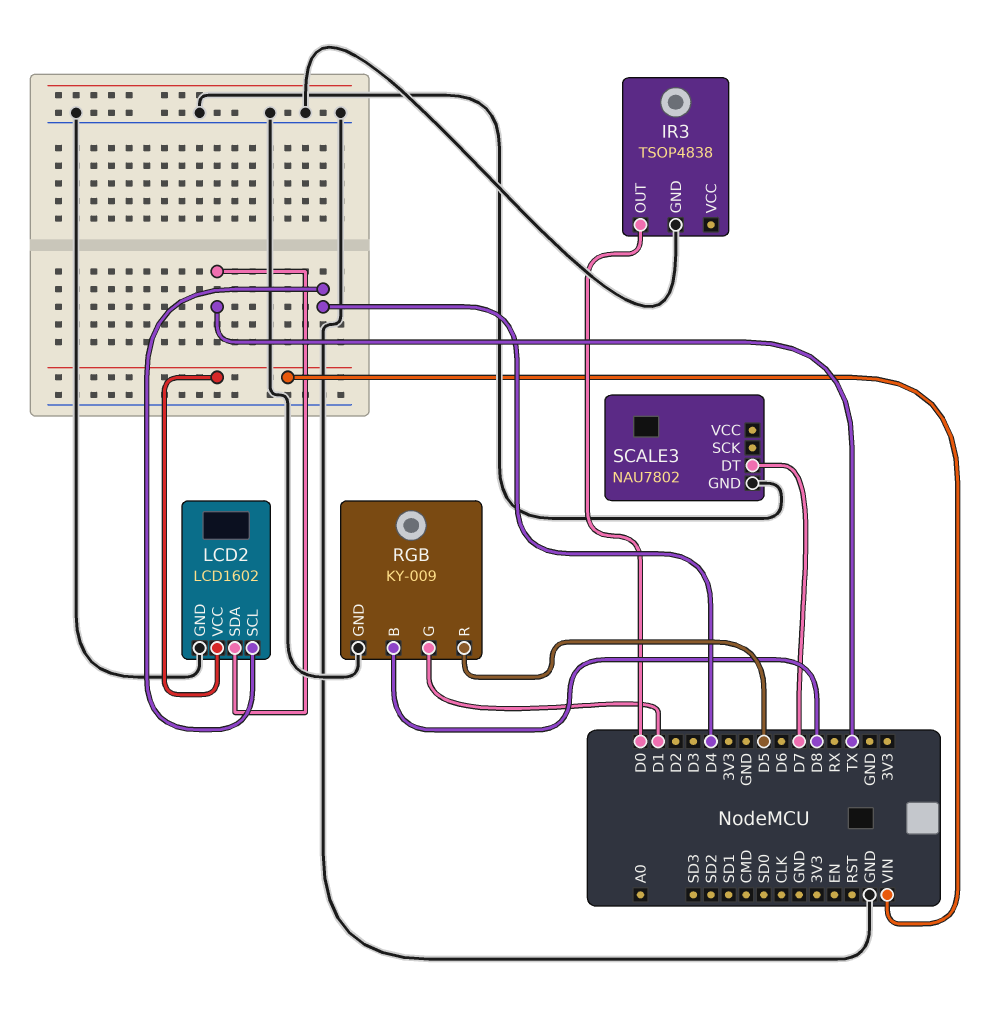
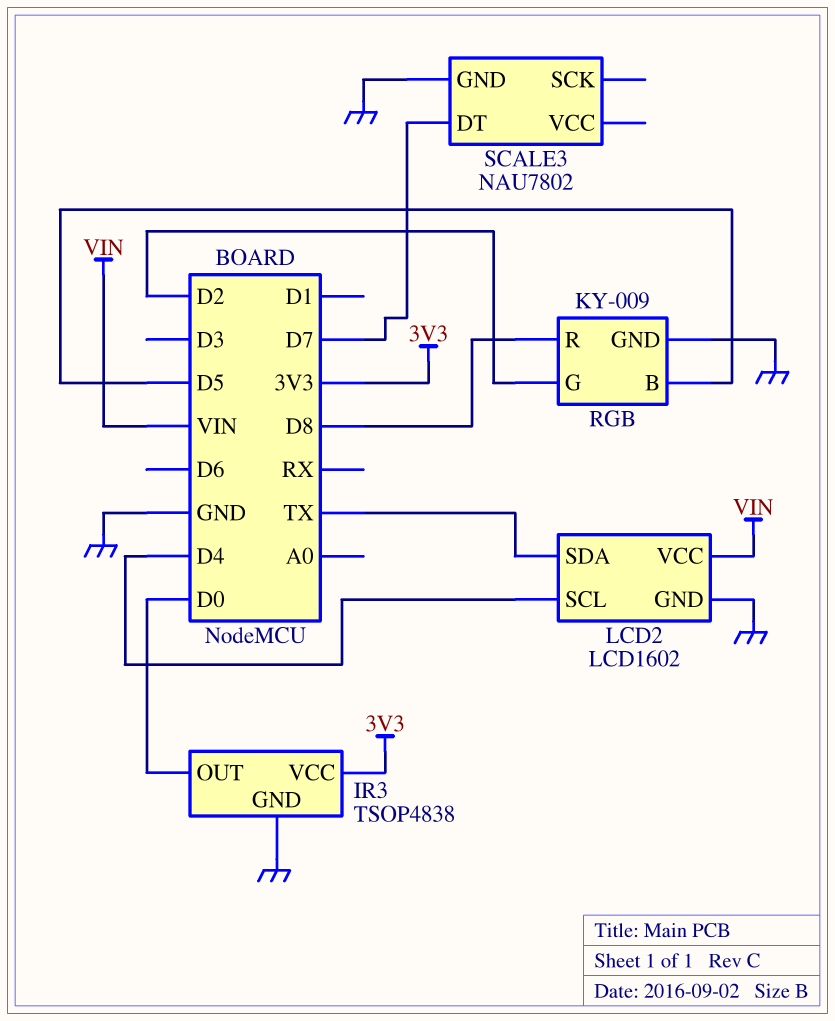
IR3 pin VCC: none -> 3V3
RGB pin B: D8 -> D5
RGB pin G: D1 -> D2
RGB pin R: D5 -> D8

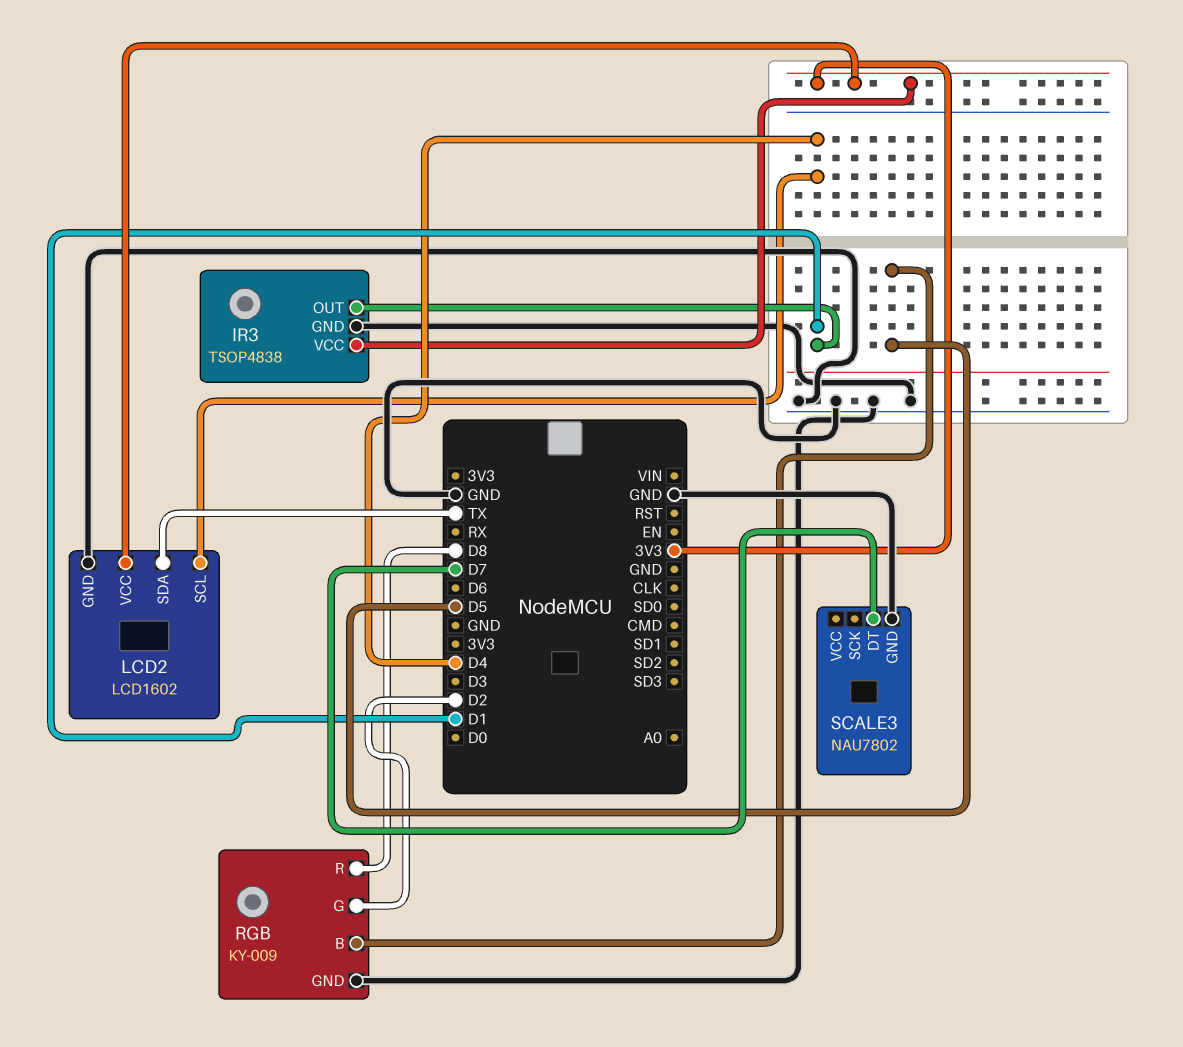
IR3 pin OUT: D0 -> D1
LCD2 pin VCC: VIN -> 3V3

